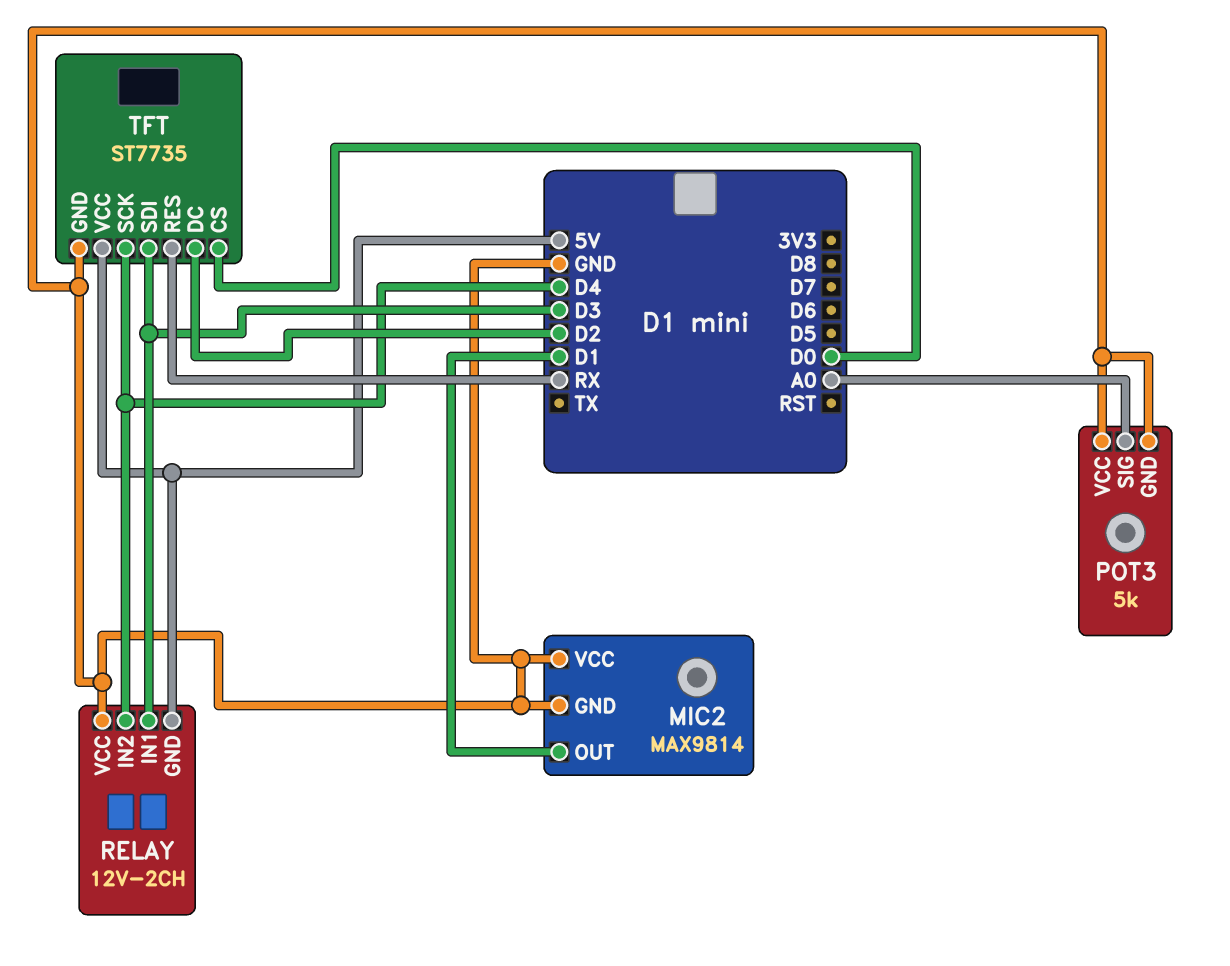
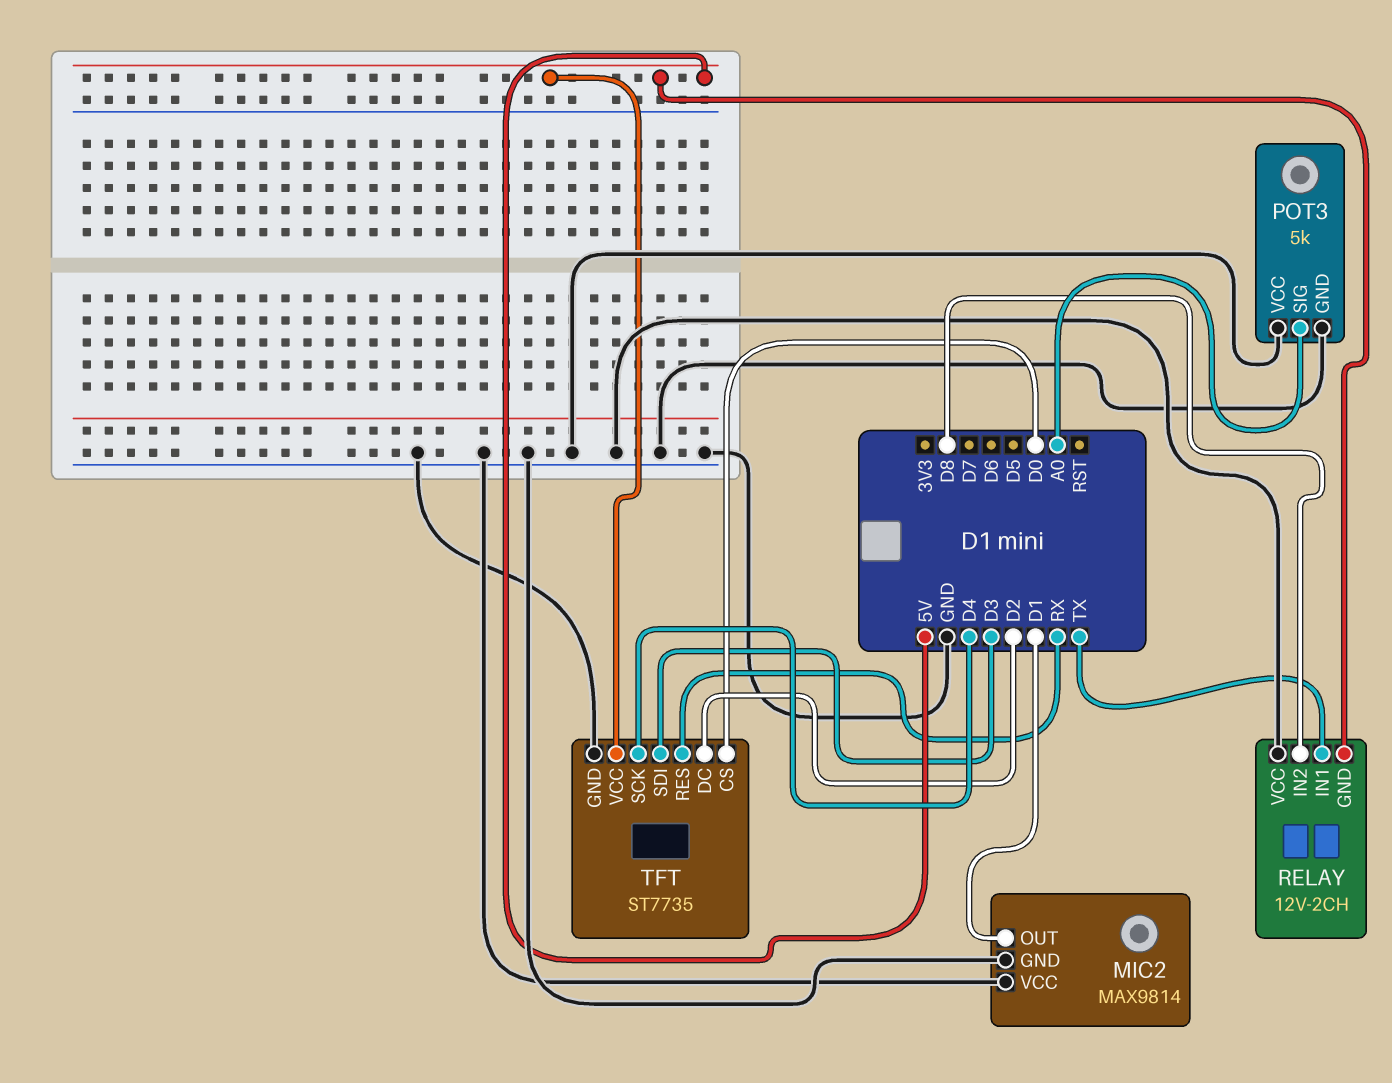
RELAY pin IN1: D3 -> TX
RELAY pin IN2: D4 -> D8

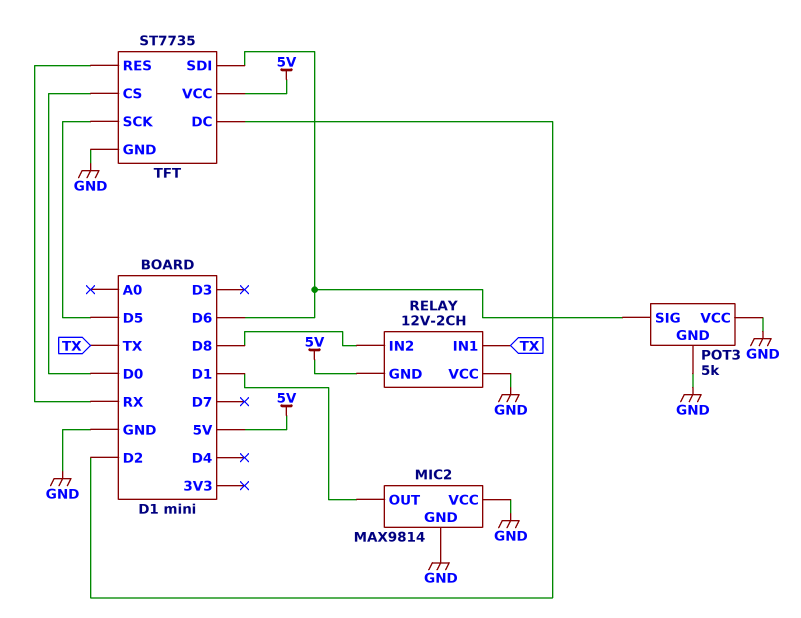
POT3 pin SIG: A0 -> D6
TFT pin SCK: D4 -> D5
TFT pin SDI: D3 -> D6

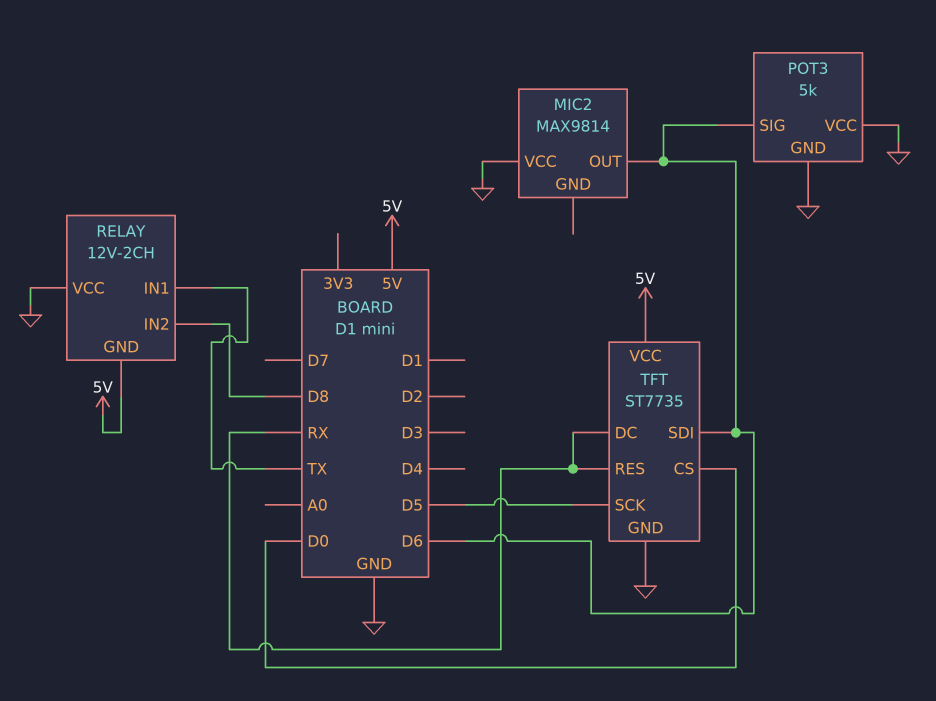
MIC2 pin GND: GND -> none
MIC2 pin OUT: D1 -> D6
TFT pin DC: D2 -> RX

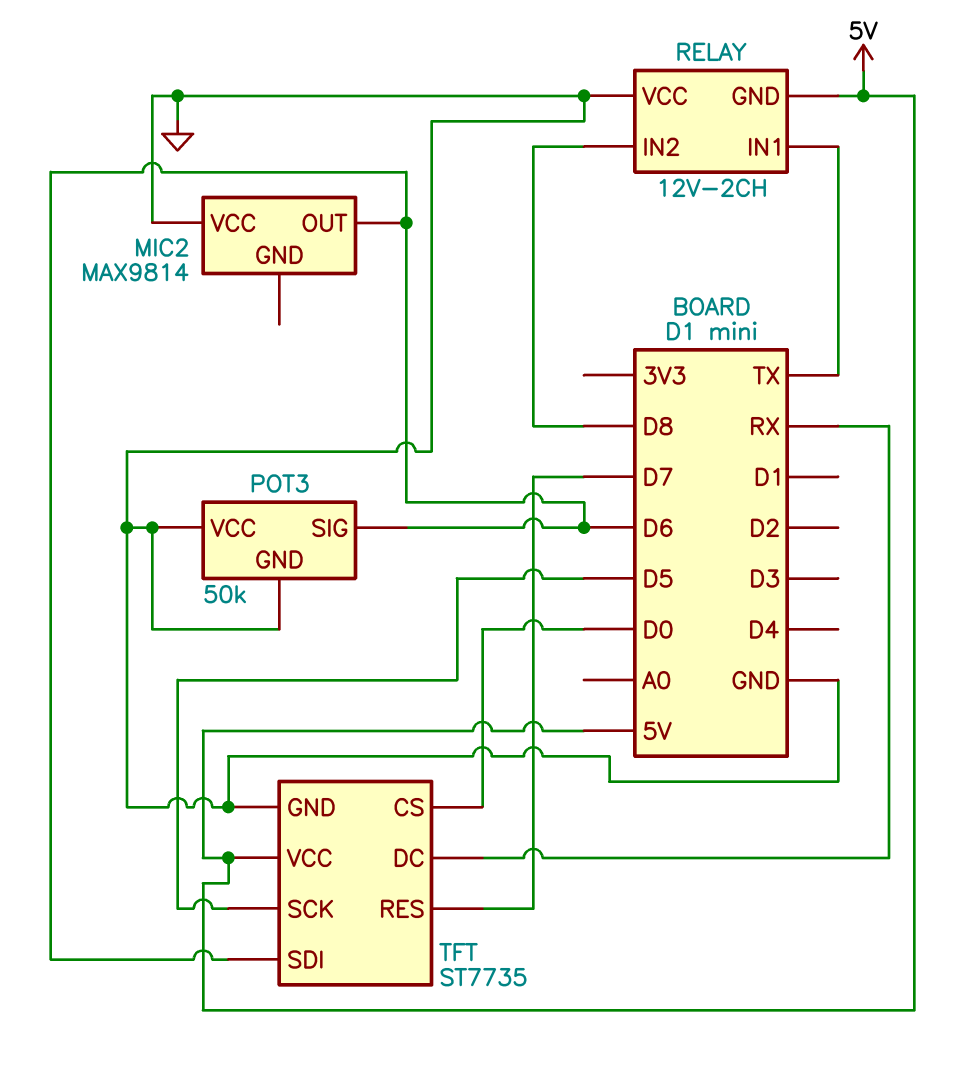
POT3: 5k -> 50k
TFT pin RES: RX -> D7

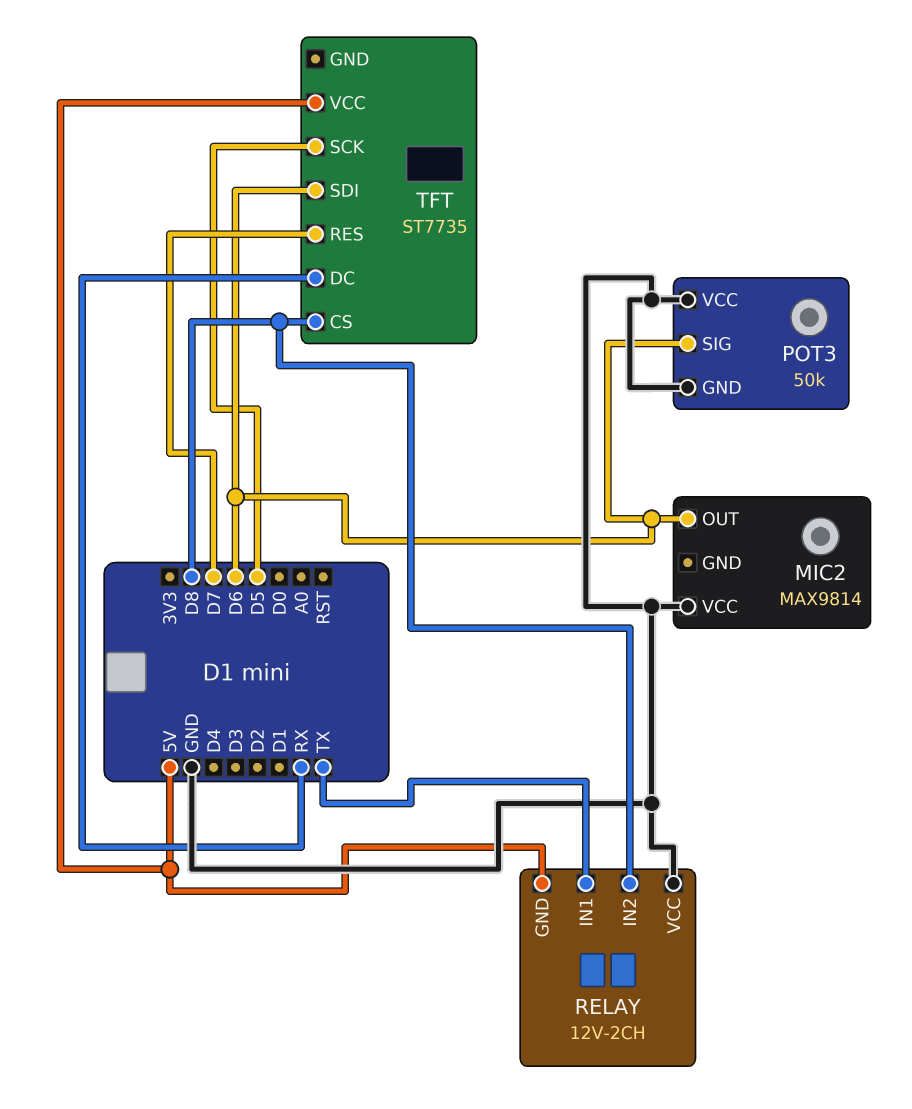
TFT pin CS: D0 -> D8
TFT pin GND: GND -> none

